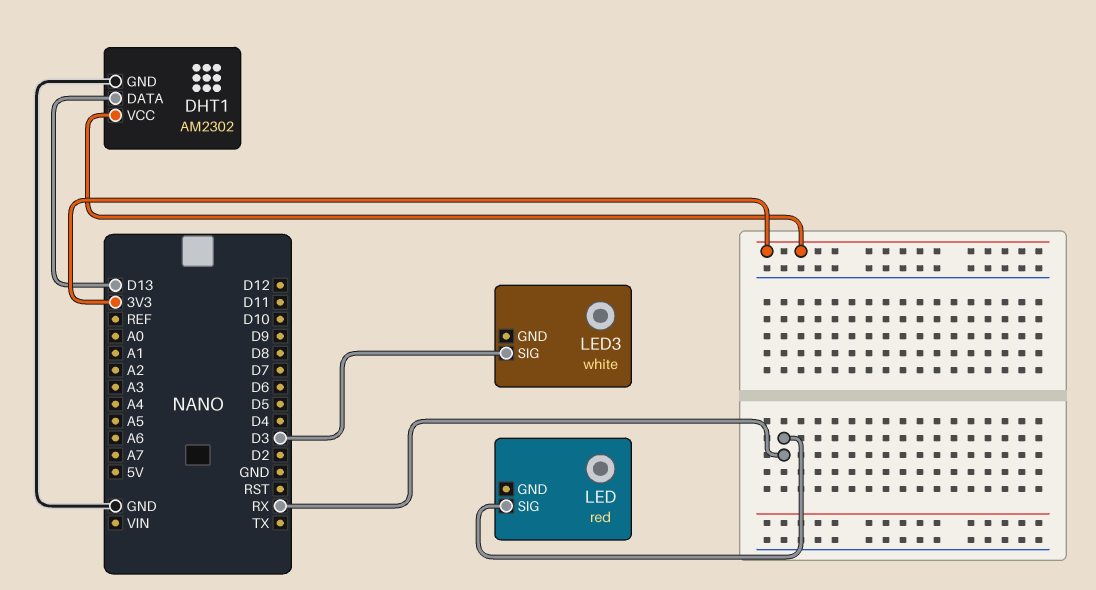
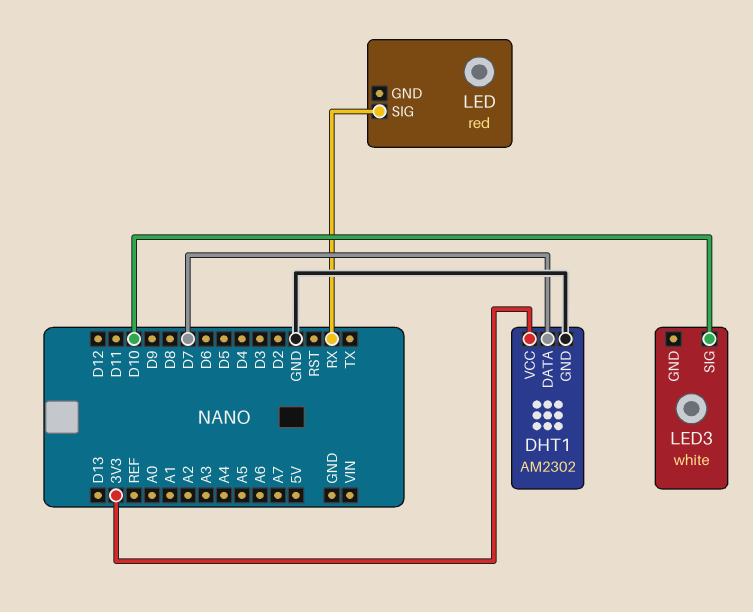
DHT1 pin DATA: D13 -> D7
LED3 pin SIG: D3 -> D10

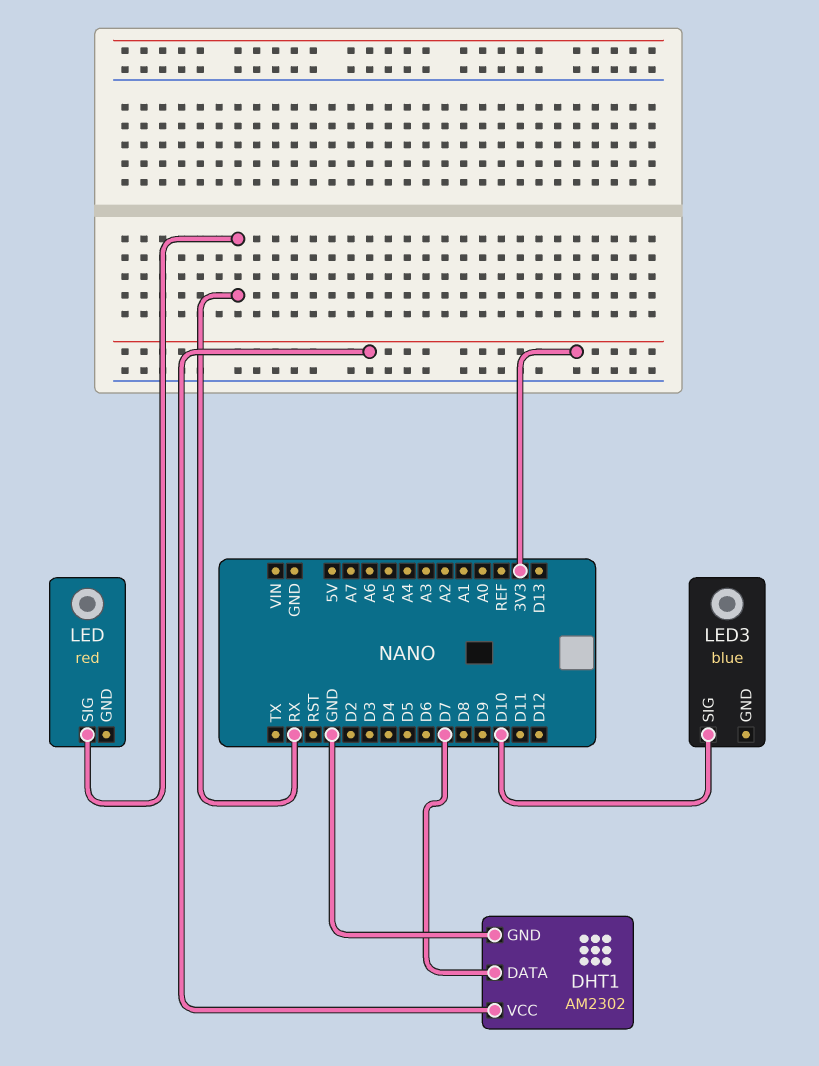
LED3: white -> blue

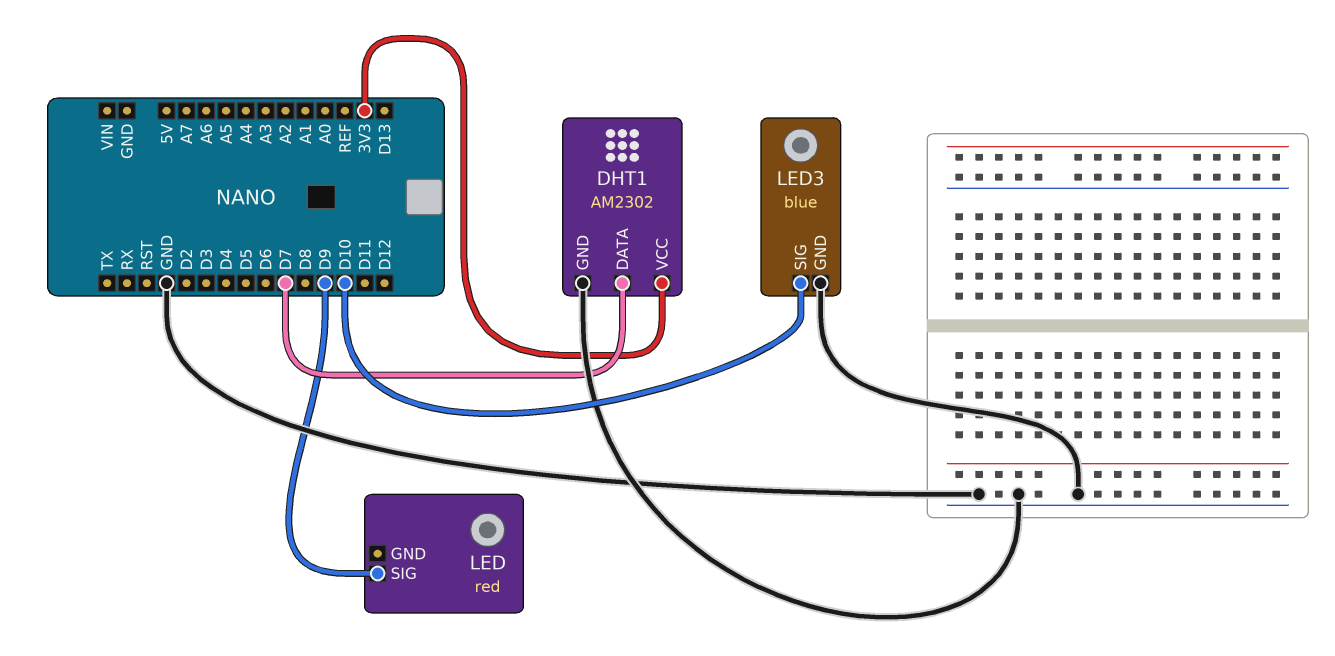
LED pin SIG: RX -> D9
LED3 pin GND: none -> GND

